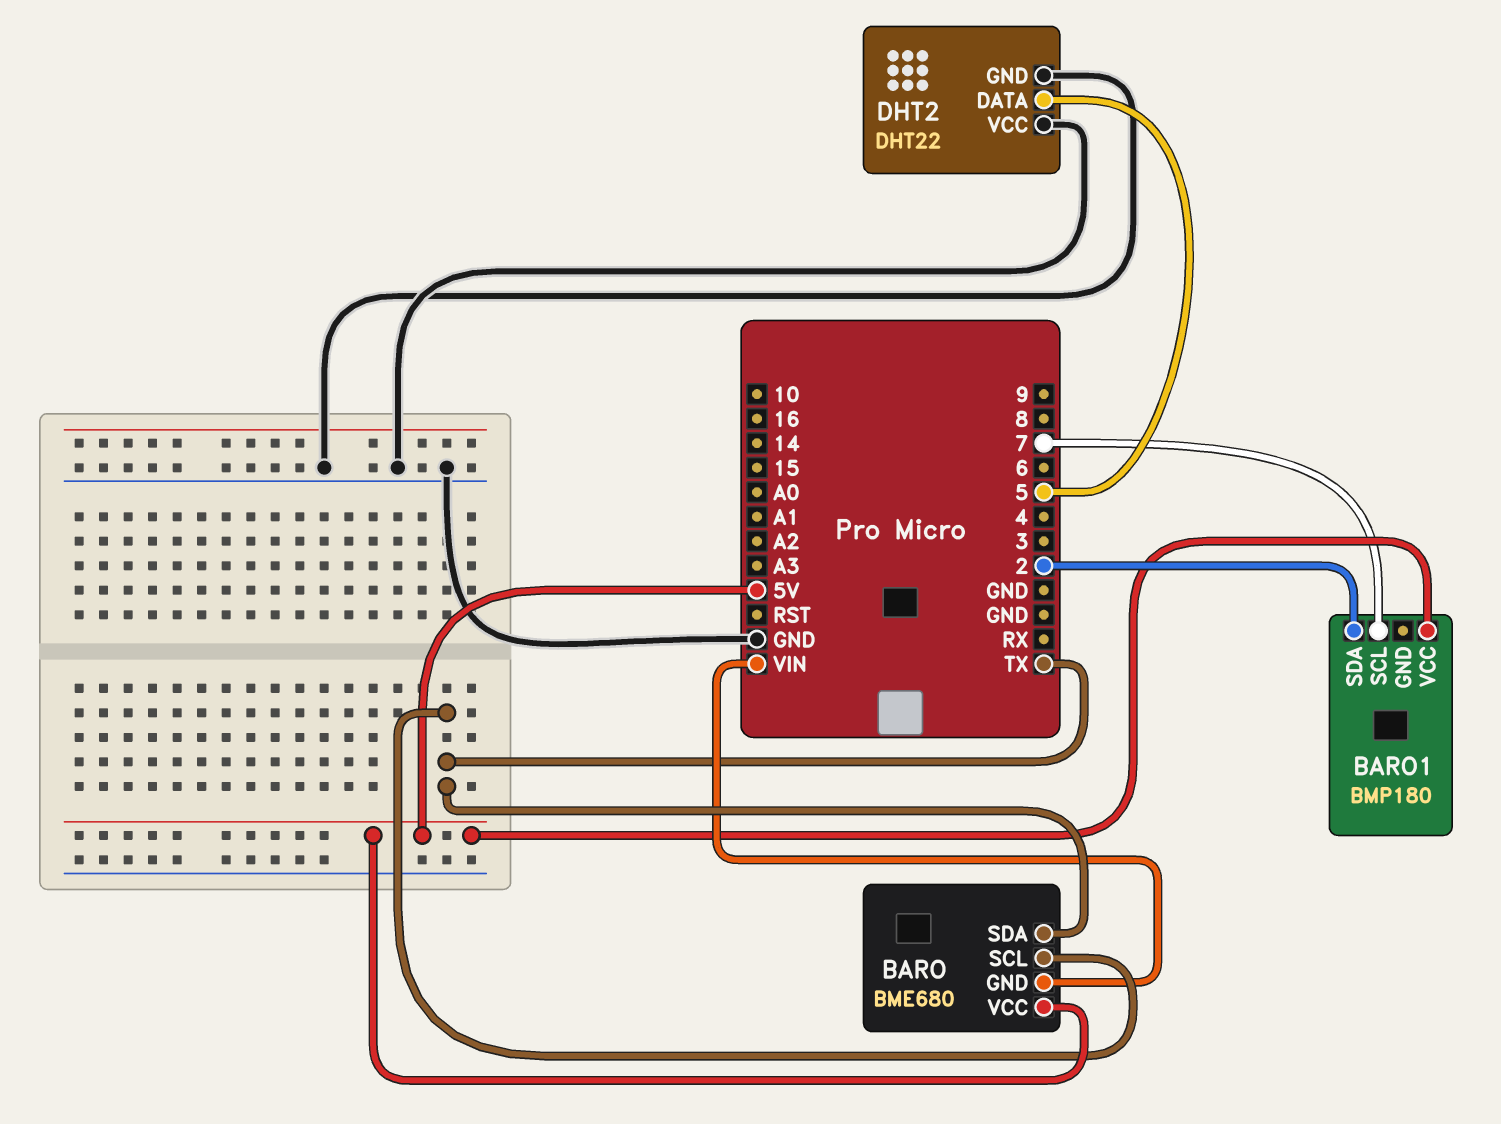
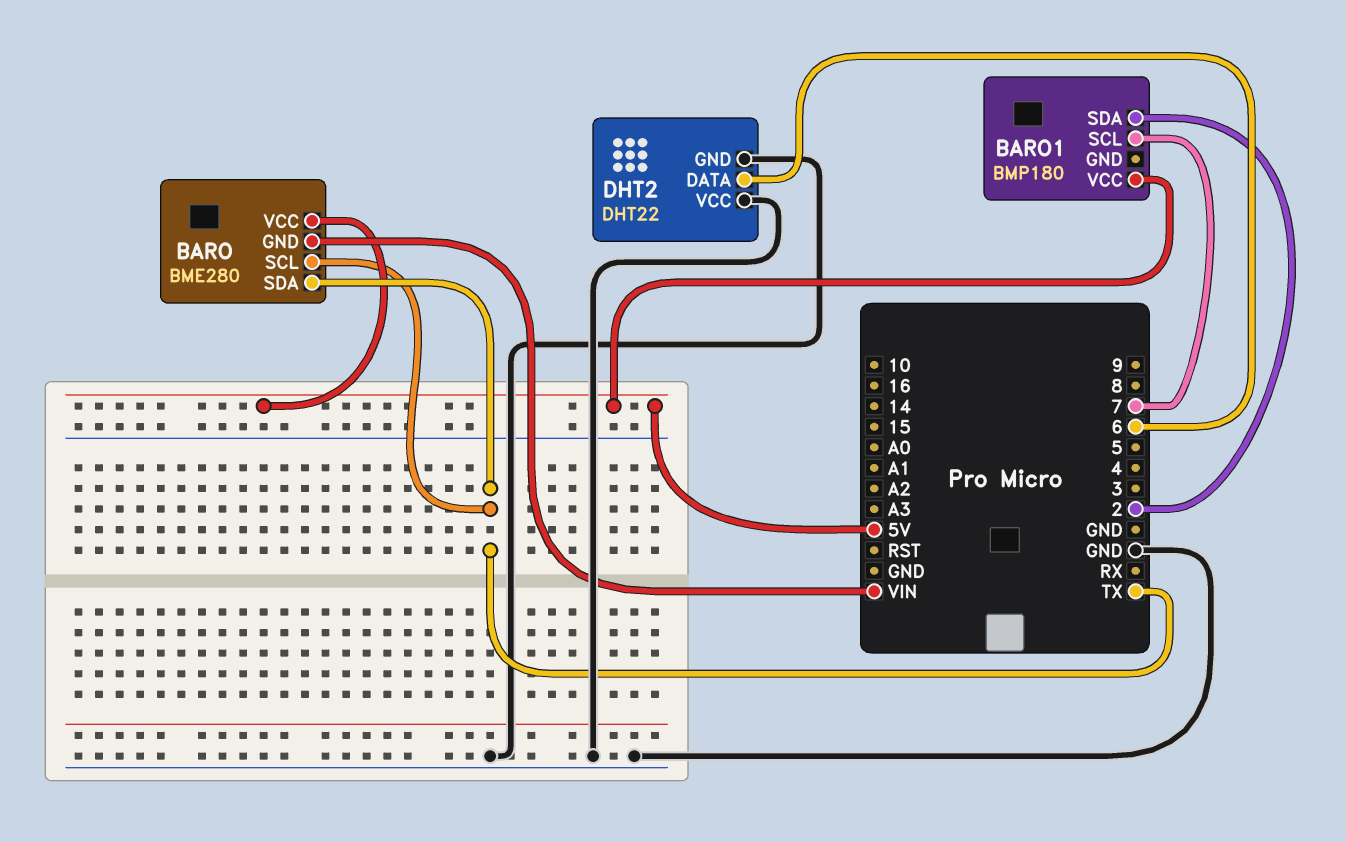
BARO: BME680 -> BME280
DHT2 pin DATA: 5 -> 6

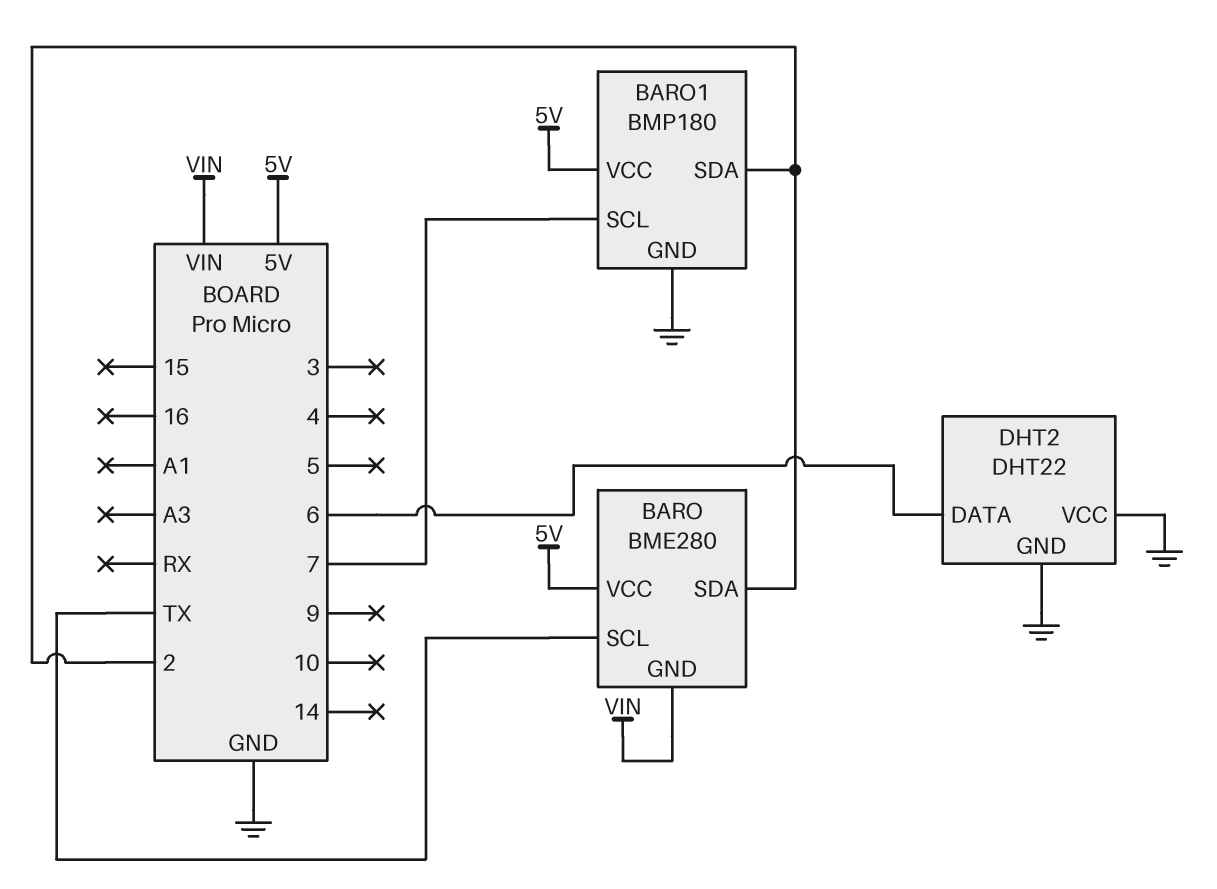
BARO pin SDA: TX -> 2
BARO1 pin GND: none -> GND

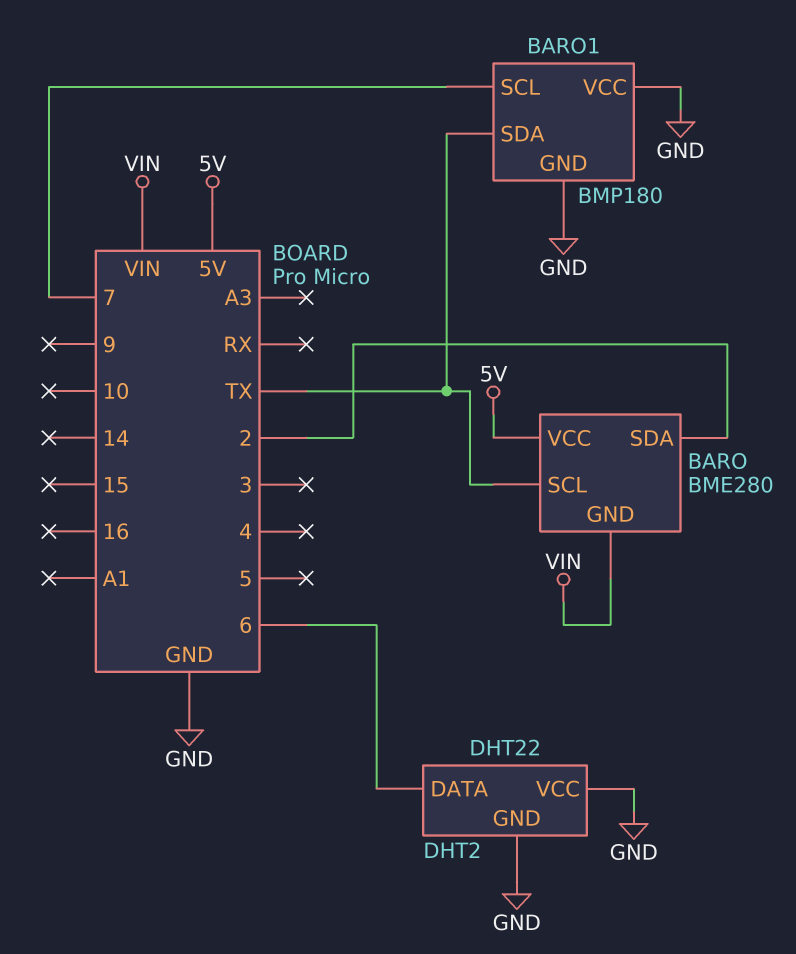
BARO1 pin SDA: 2 -> TX
BARO1 pin VCC: 5V -> GND

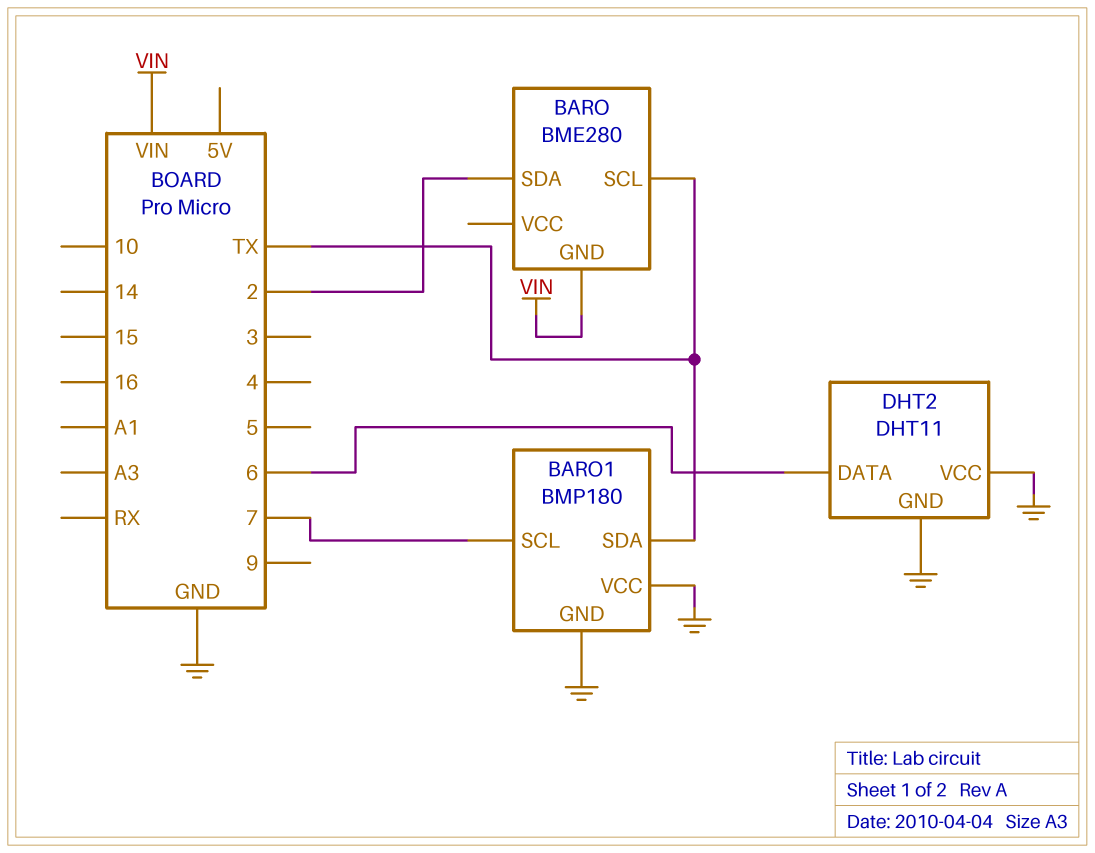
BARO pin VCC: 5V -> none
DHT2: DHT22 -> DHT11

